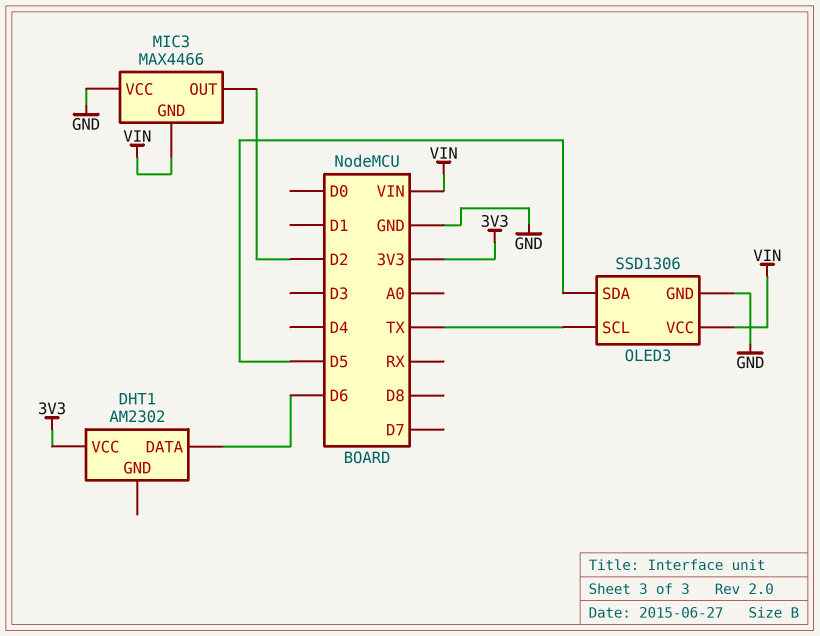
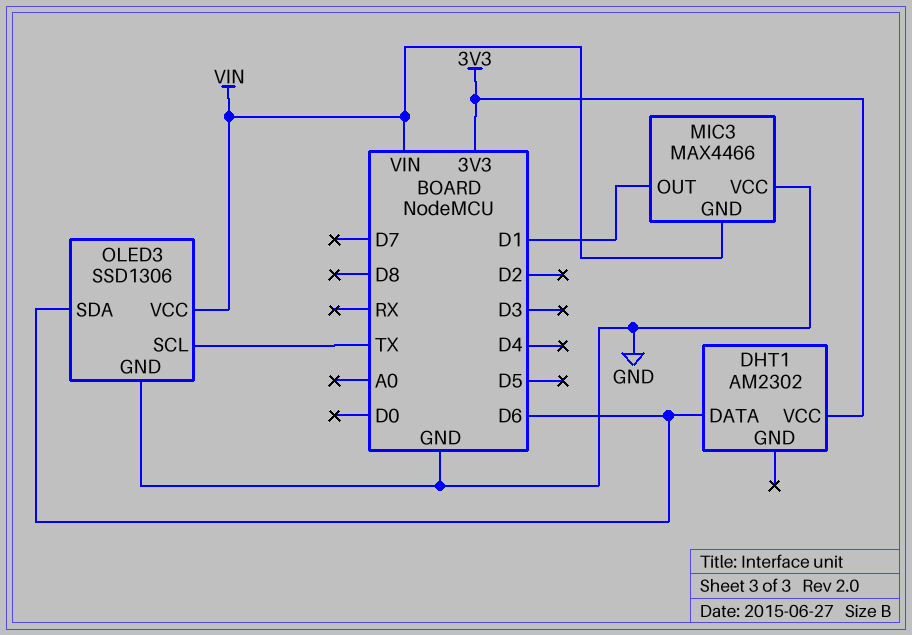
MIC3 pin OUT: D2 -> D1
OLED3 pin SDA: D5 -> D6

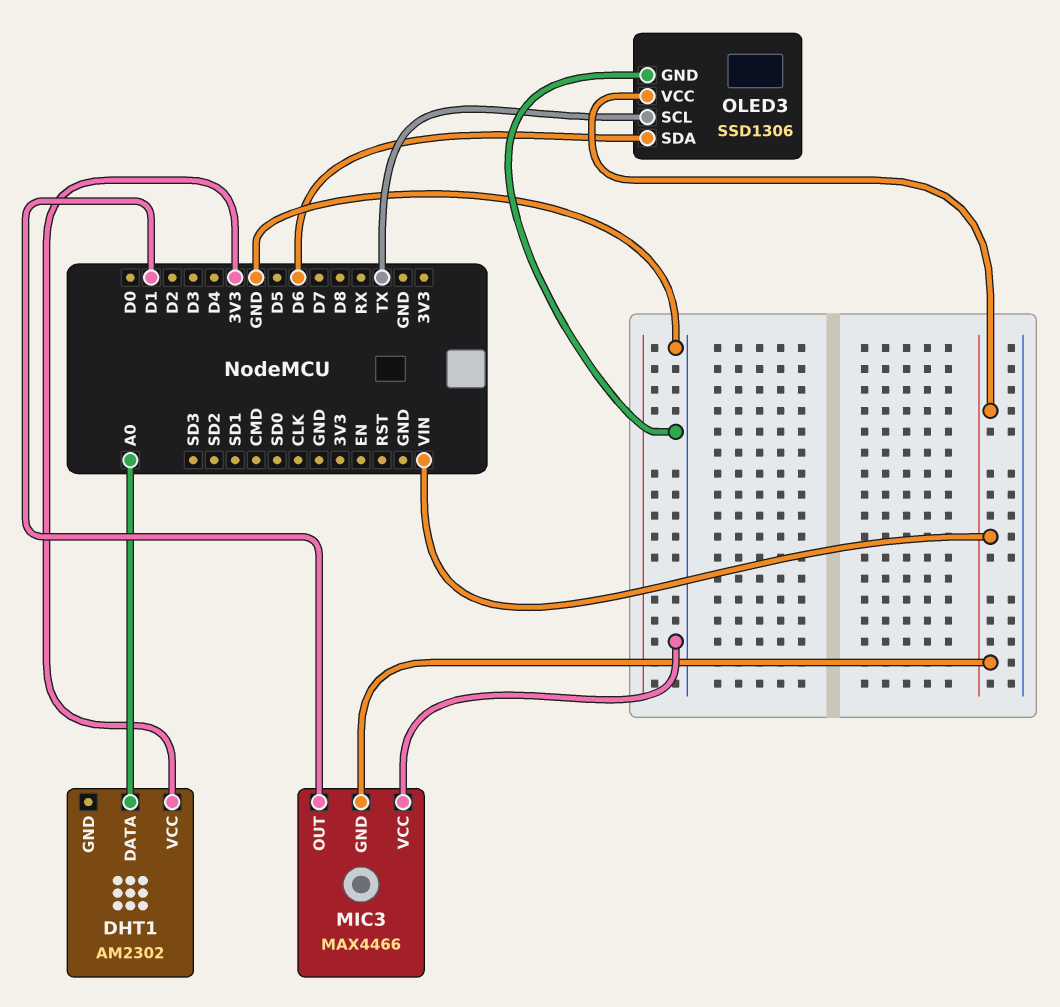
DHT1 pin DATA: D6 -> A0

